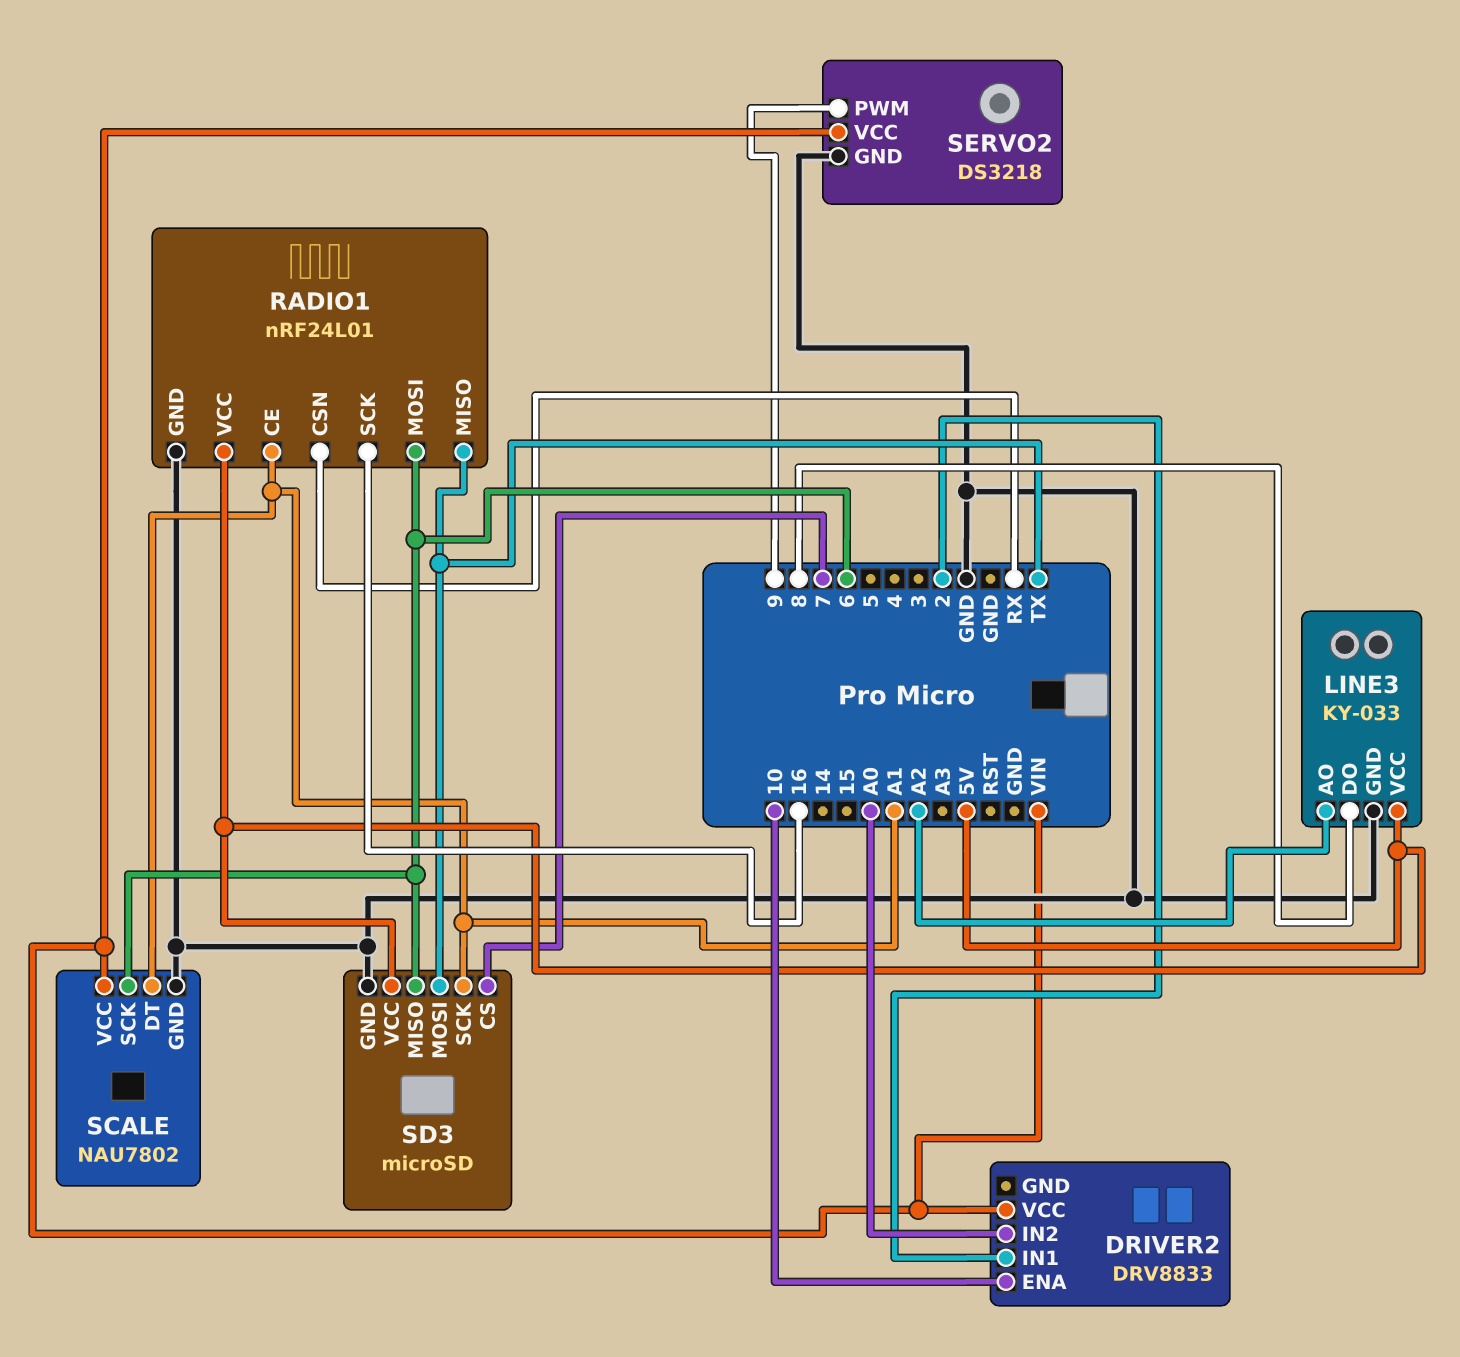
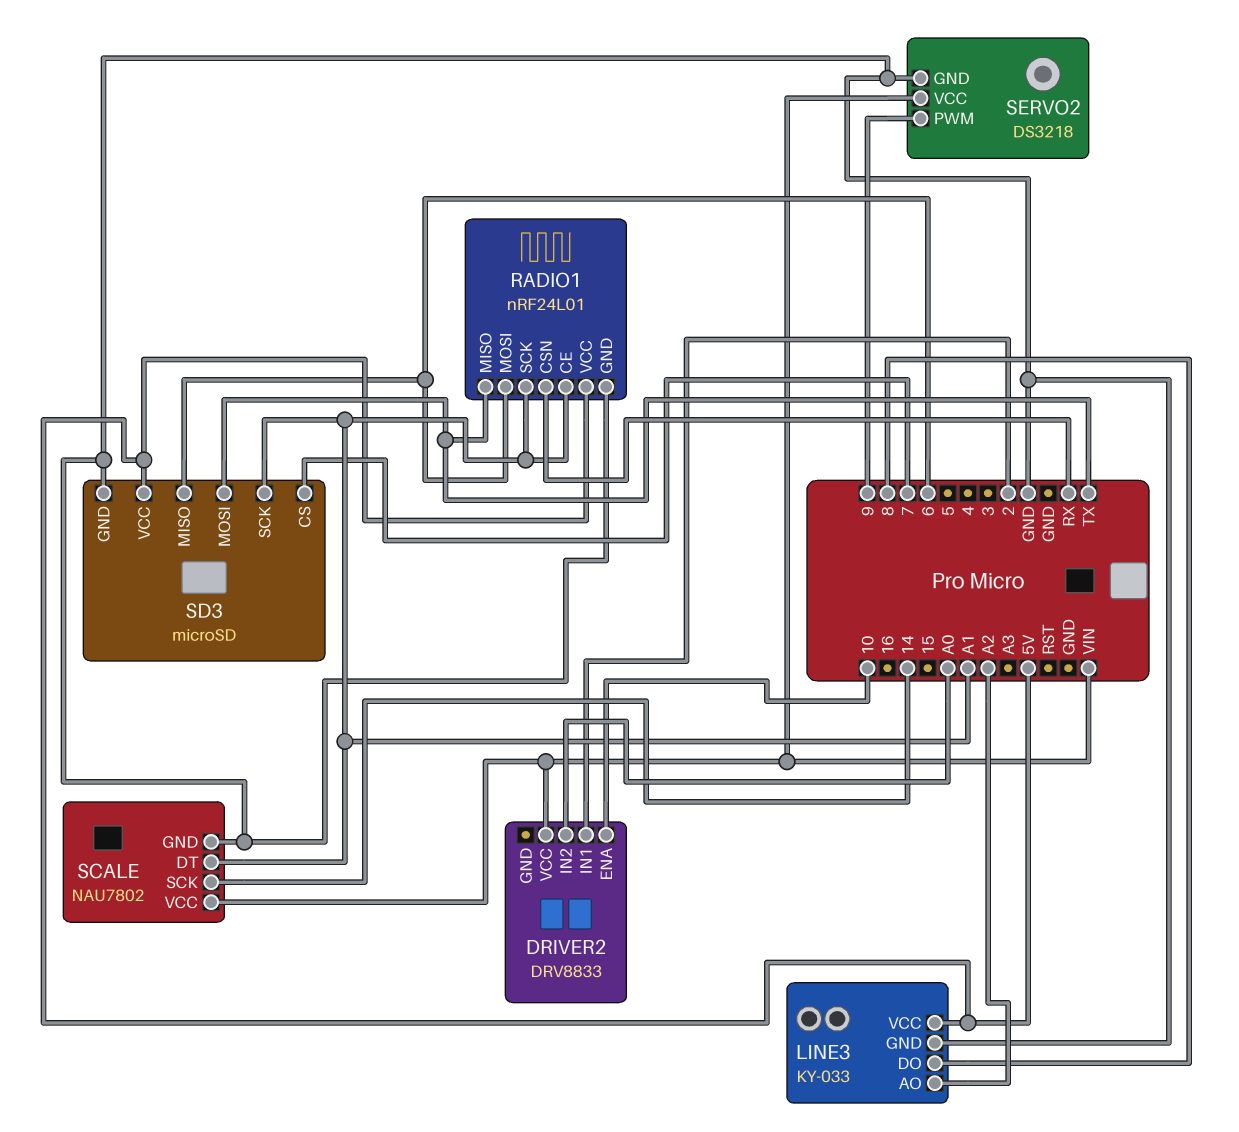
RADIO1 pin SCK: 16 -> A1
SCALE pin SCK: 6 -> 14

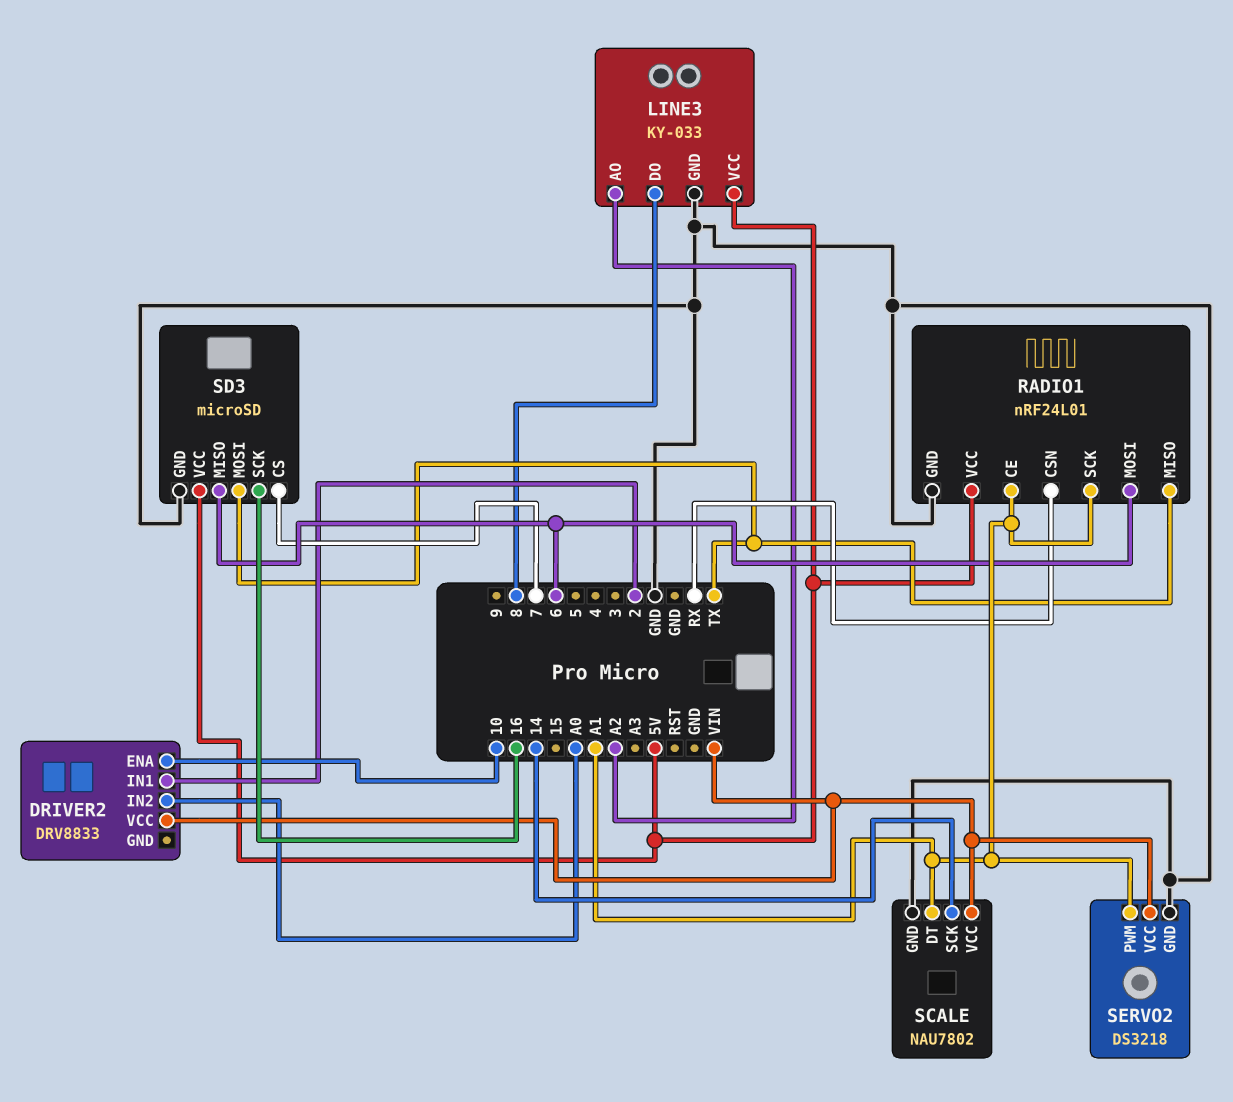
SD3 pin SCK: A1 -> 16
SERVO2 pin PWM: 9 -> A1

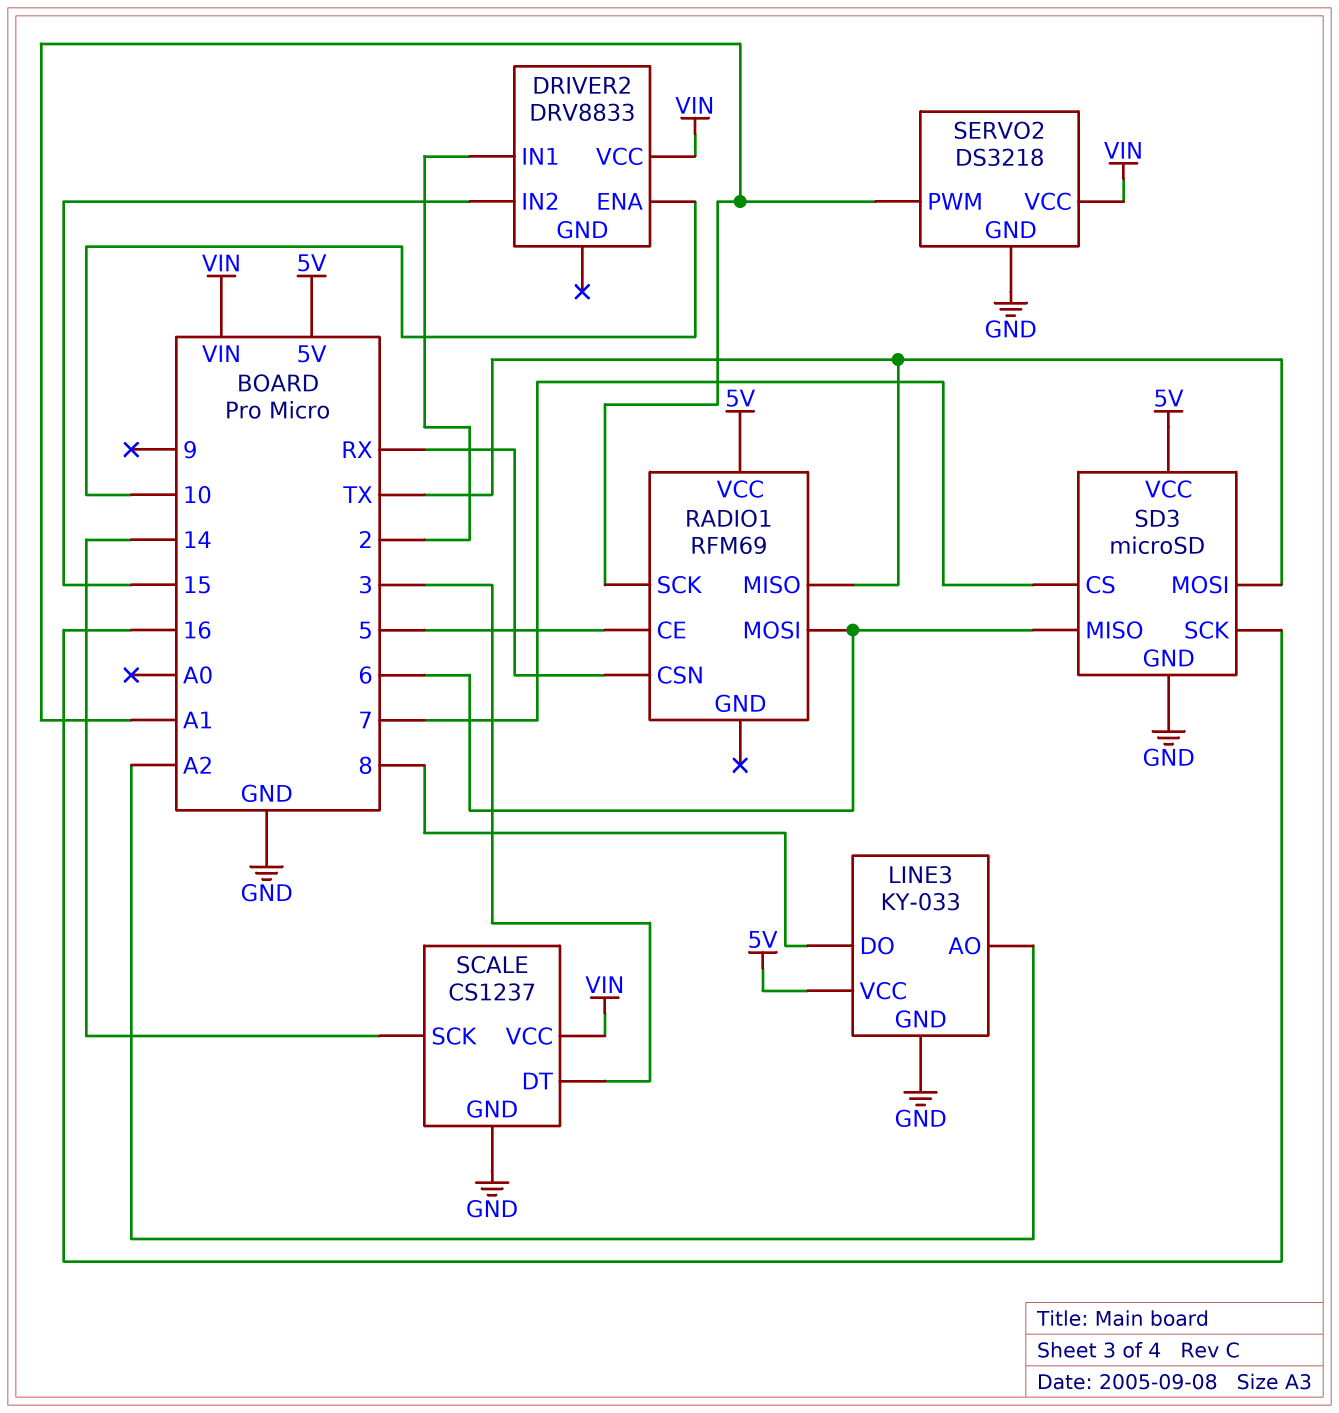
DRIVER2 pin IN2: A0 -> 15
RADIO1: nRF24L01 -> RFM69
RADIO1 pin CE: A1 -> 5
RADIO1 pin GND: GND -> none
SCALE: NAU7802 -> CS1237
SCALE pin DT: A1 -> 3

